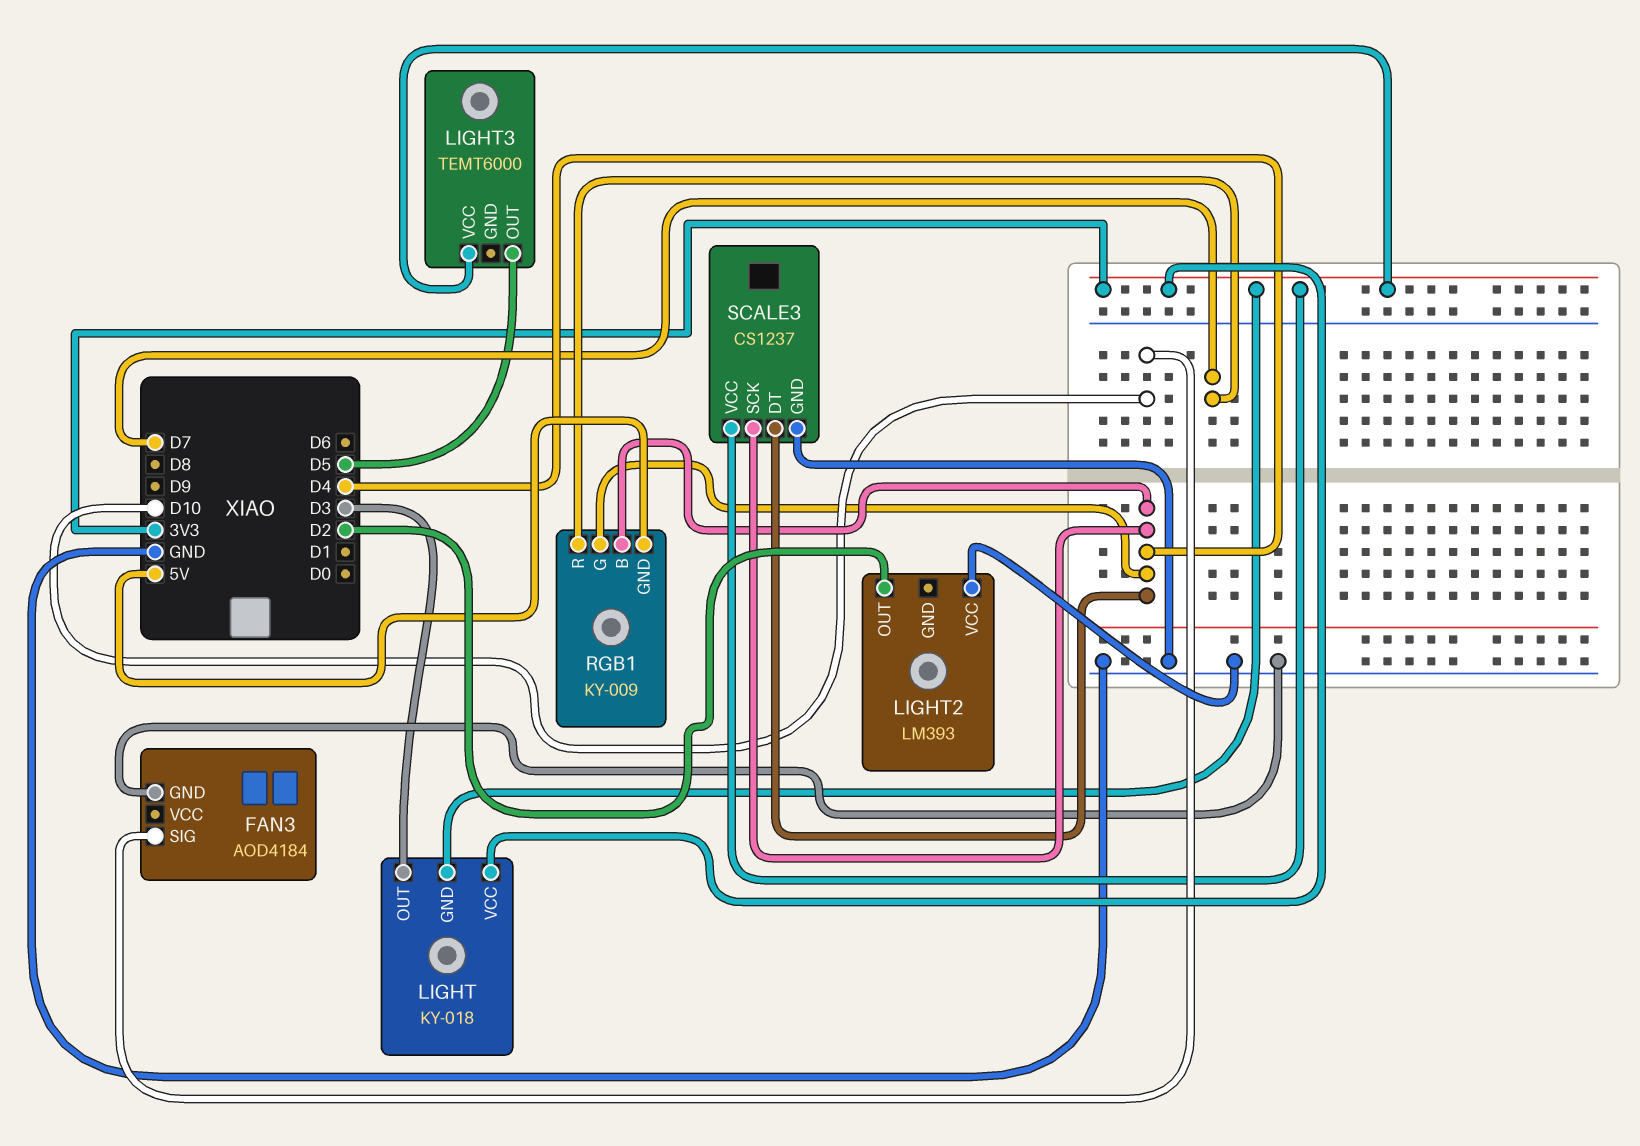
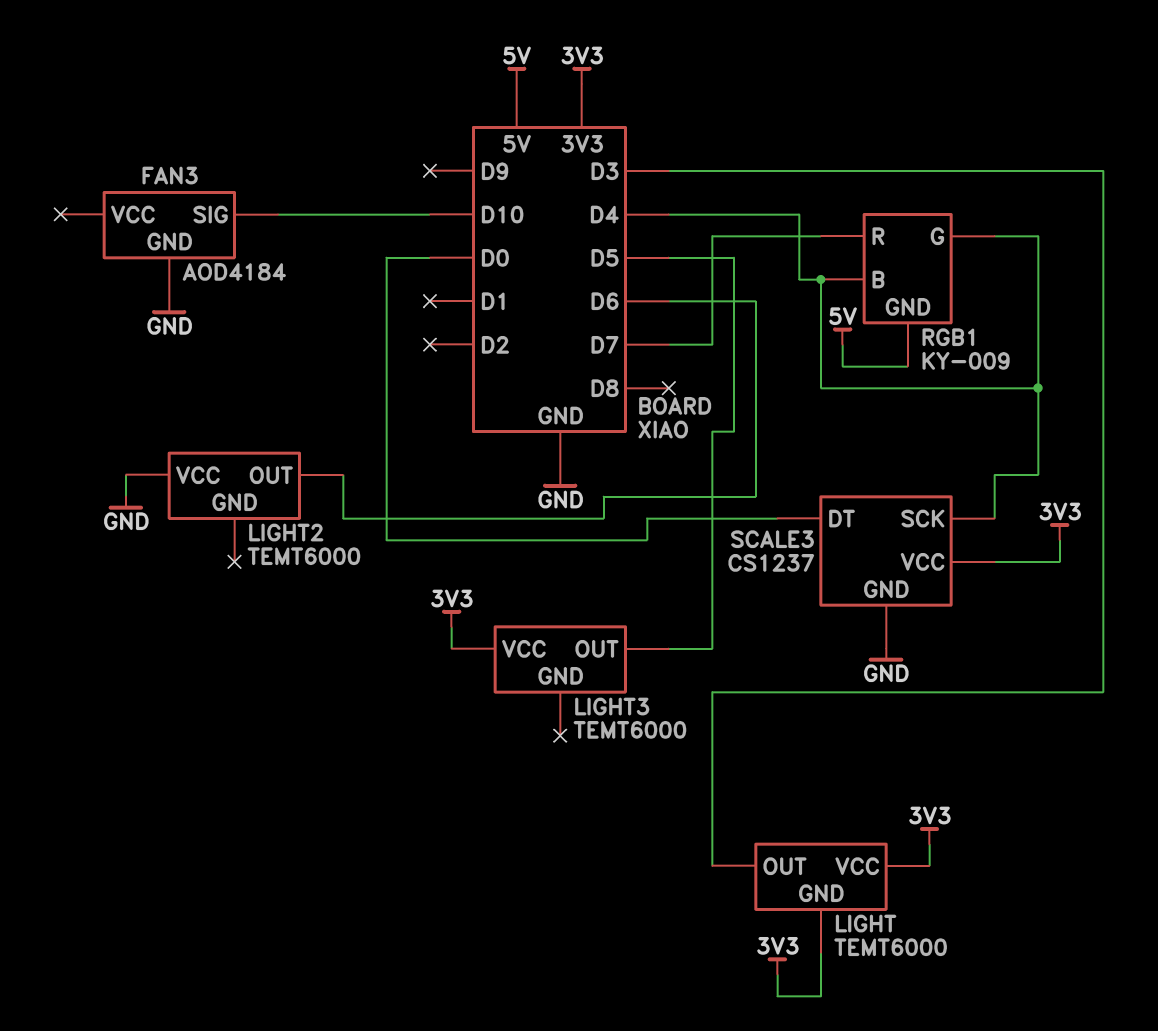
LIGHT: KY-018 -> TEMT6000
LIGHT2: LM393 -> TEMT6000
LIGHT2 pin OUT: D2 -> D6
SCALE3 pin DT: D4 -> D0

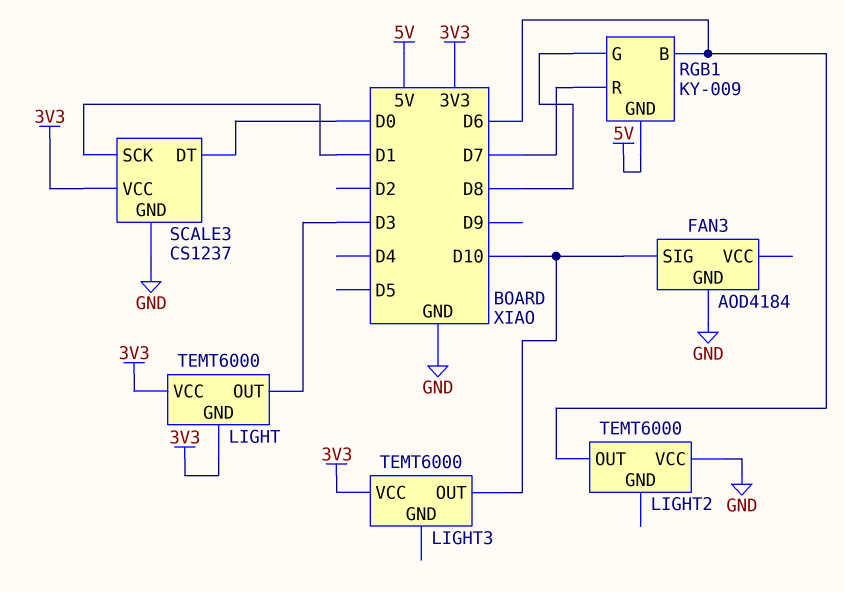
LIGHT3 pin OUT: D5 -> D10
RGB1 pin B: D4 -> D6
RGB1 pin G: D4 -> D8
SCALE3 pin SCK: D4 -> D1

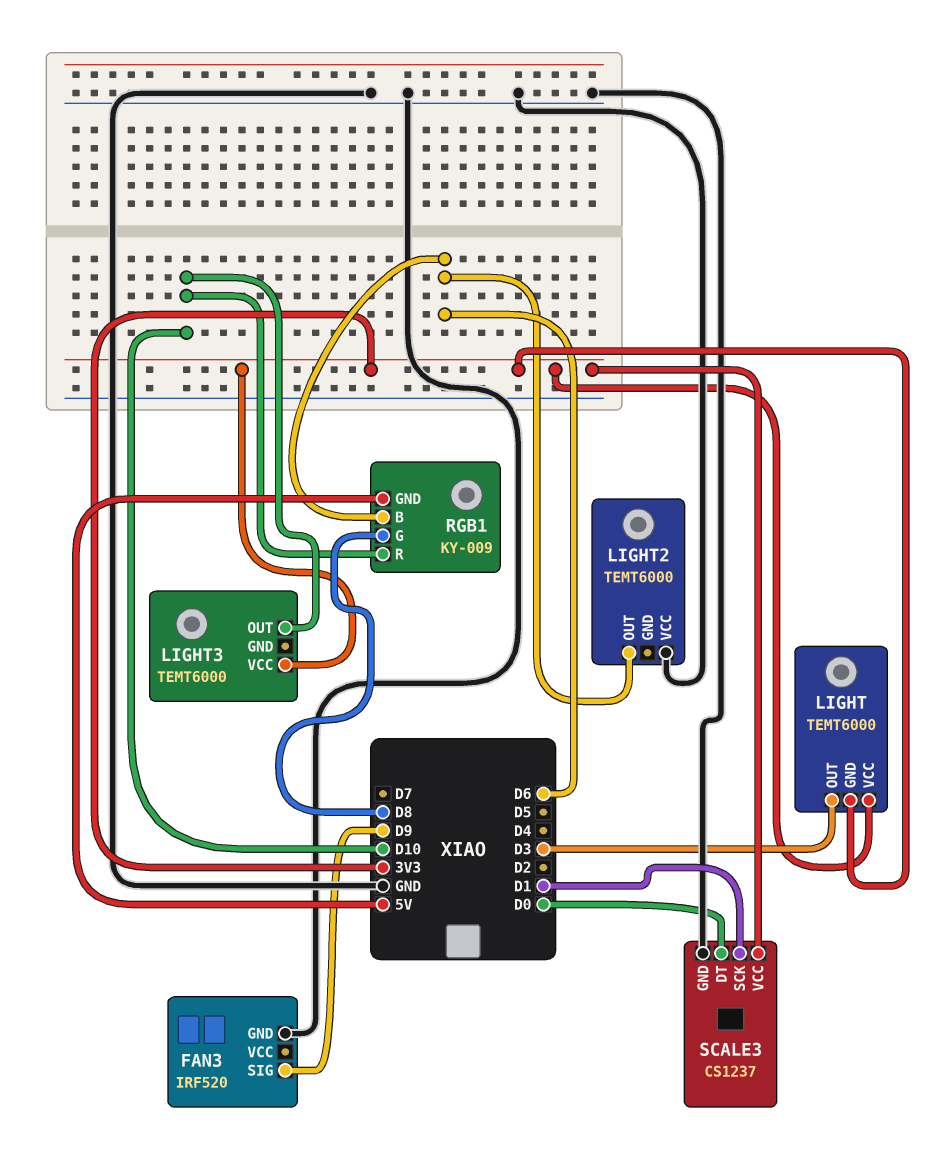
FAN3: AOD4184 -> IRF520
FAN3 pin SIG: D10 -> D9
RGB1 pin R: D7 -> D10

